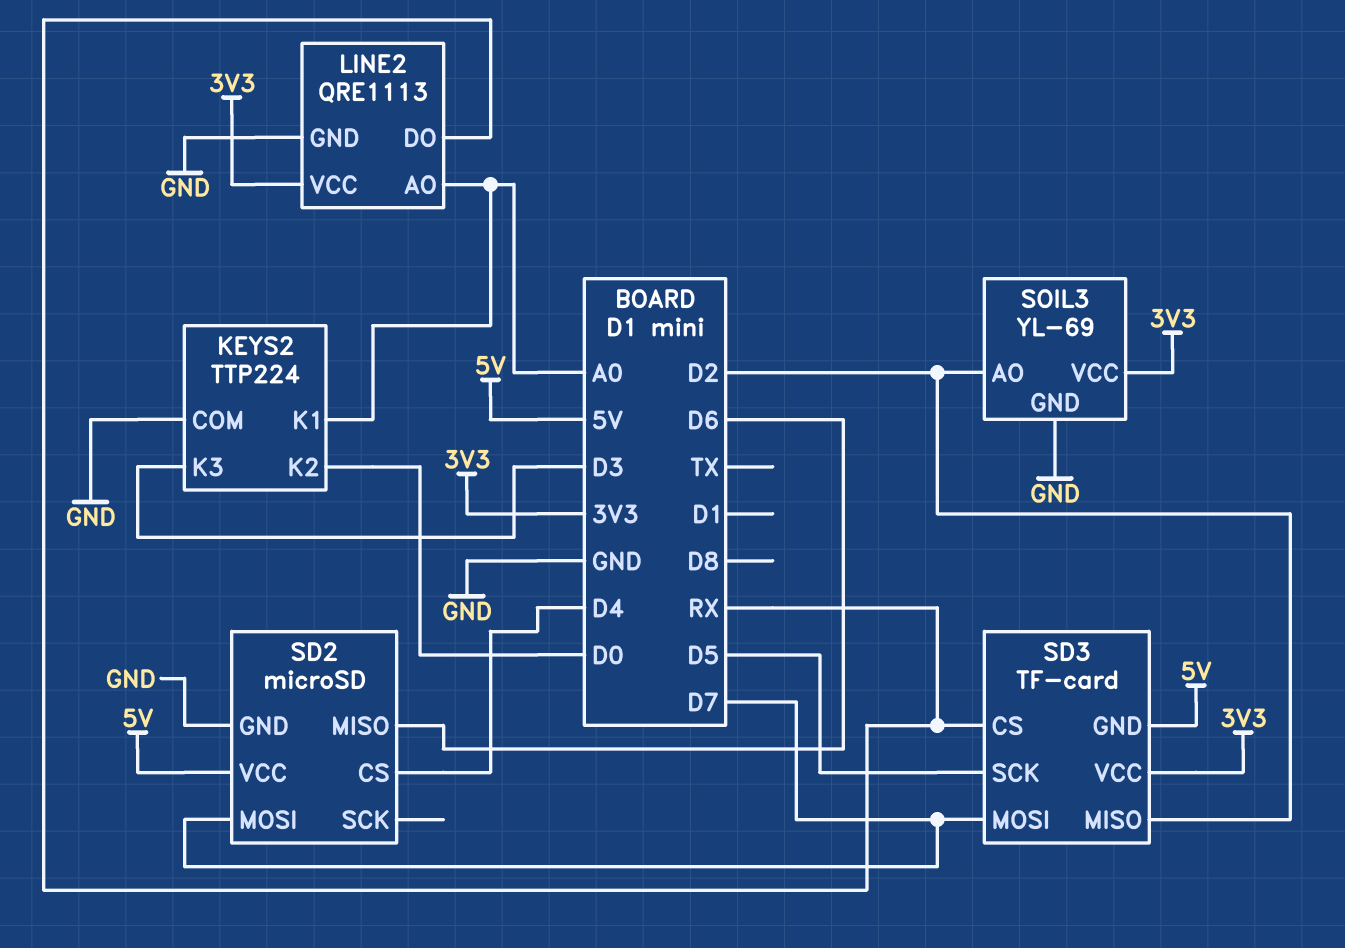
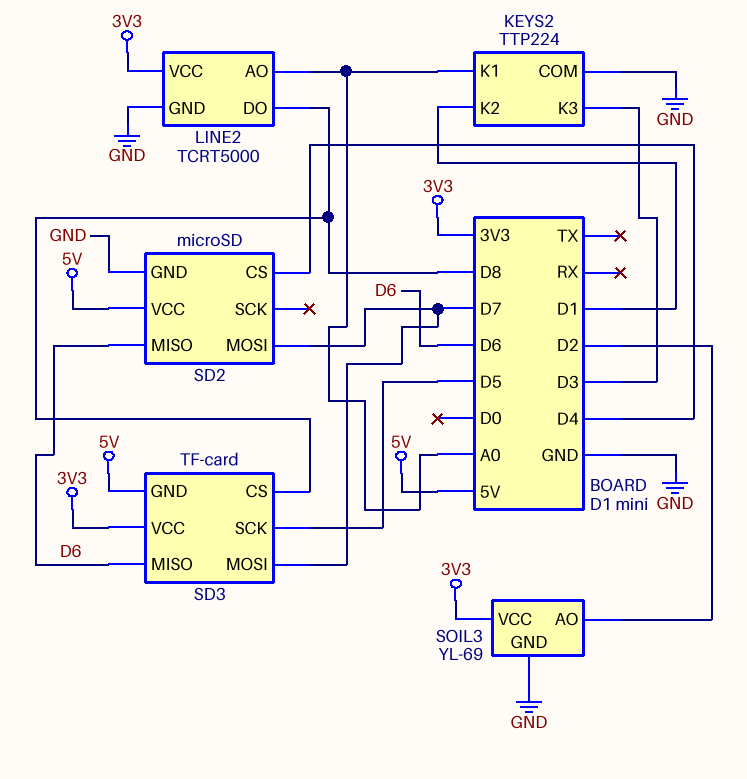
KEYS2 pin K2: D0 -> D1
LINE2: QRE1113 -> TCRT5000
LINE2 pin DO: RX -> D8
SD3 pin CS: RX -> D8
SD3 pin MISO: D2 -> D6

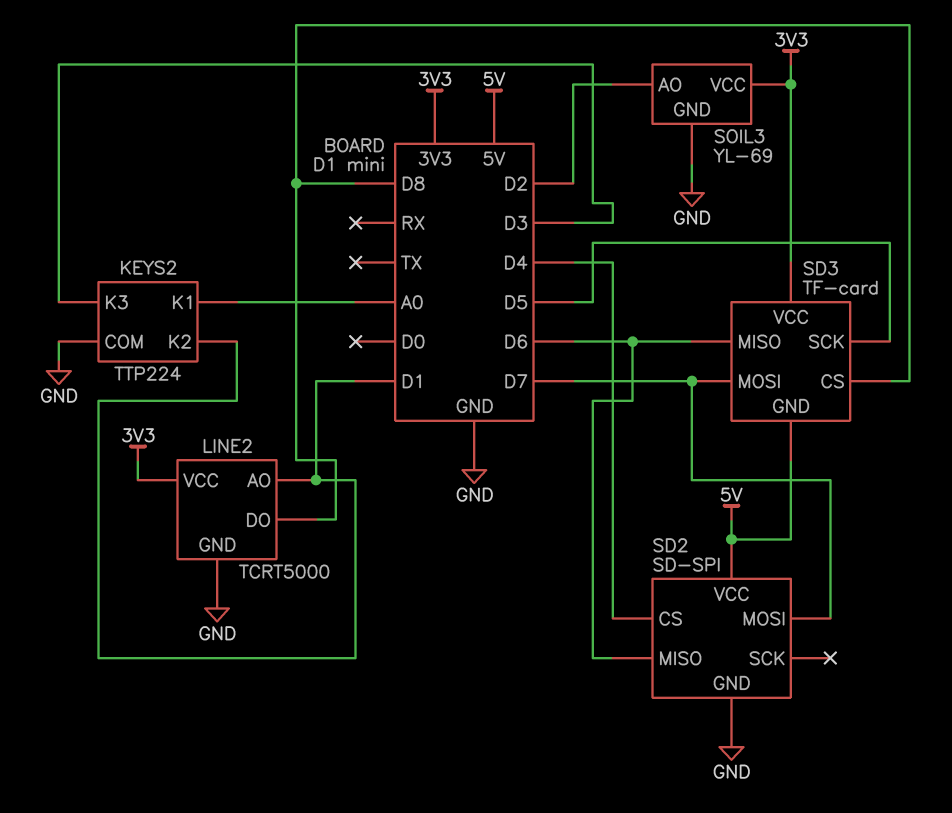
LINE2 pin AO: A0 -> D1
SD2: microSD -> SD-SPI

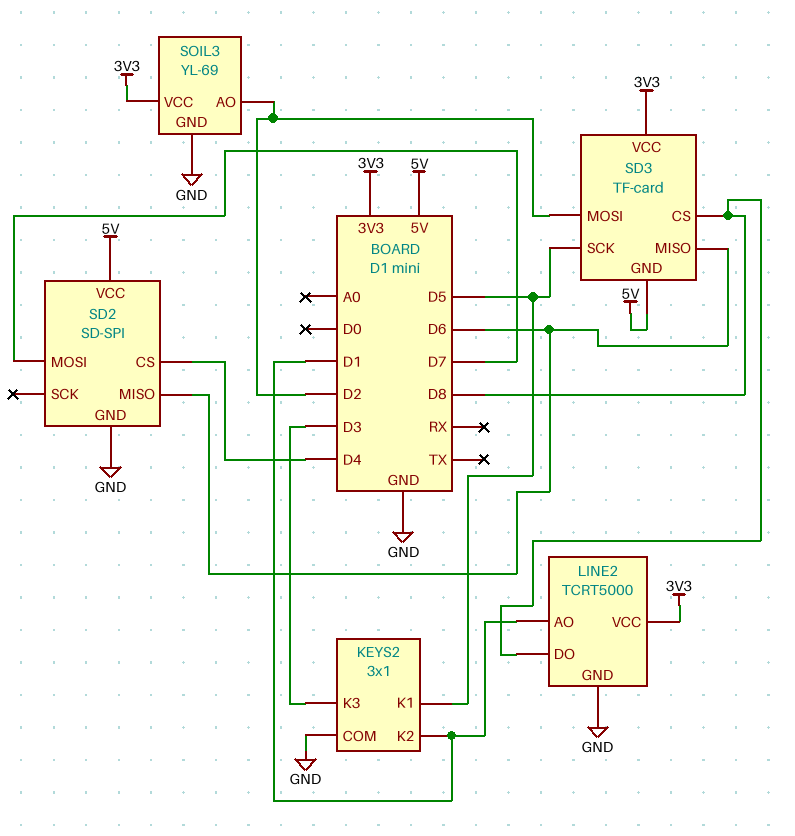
KEYS2: TTP224 -> 3x1
KEYS2 pin K1: A0 -> D5
SD3 pin MOSI: D7 -> D2

